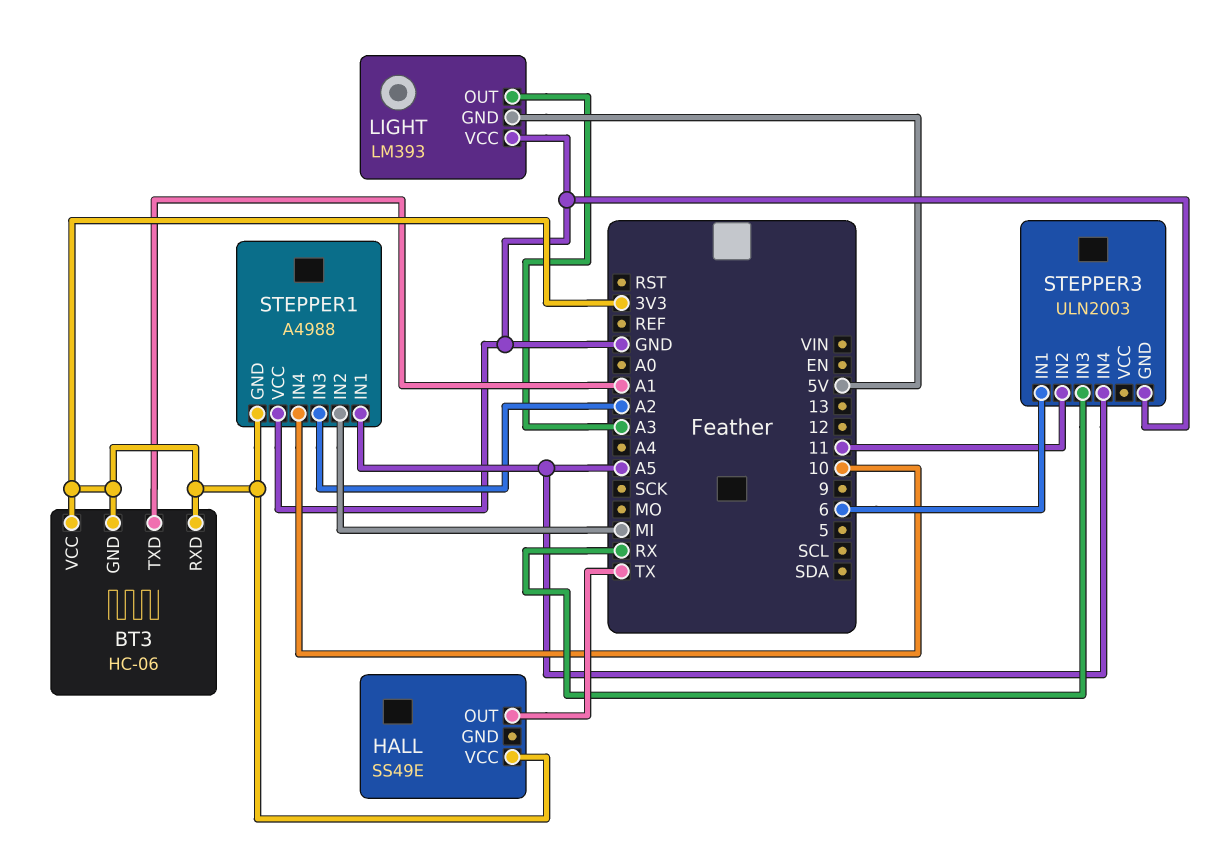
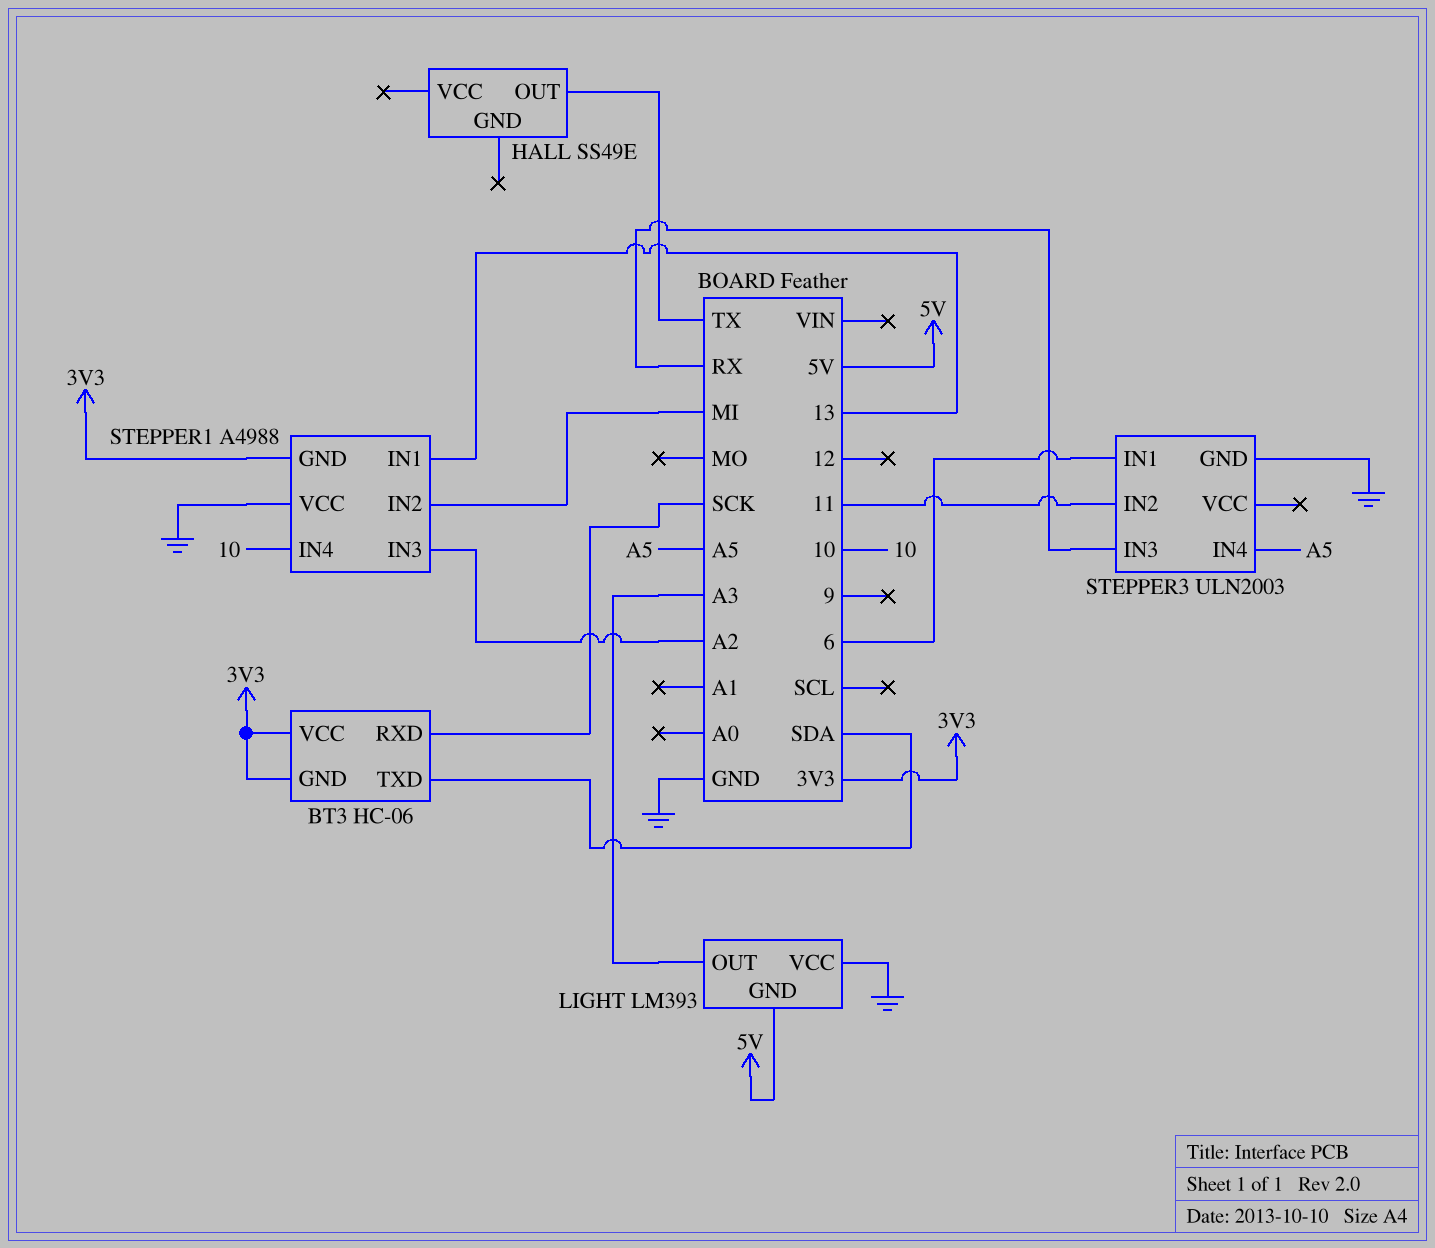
BT3 pin RXD: 3V3 -> SCK
BT3 pin TXD: A1 -> SDA
HALL pin VCC: 3V3 -> none
STEPPER1 pin IN1: A5 -> 13

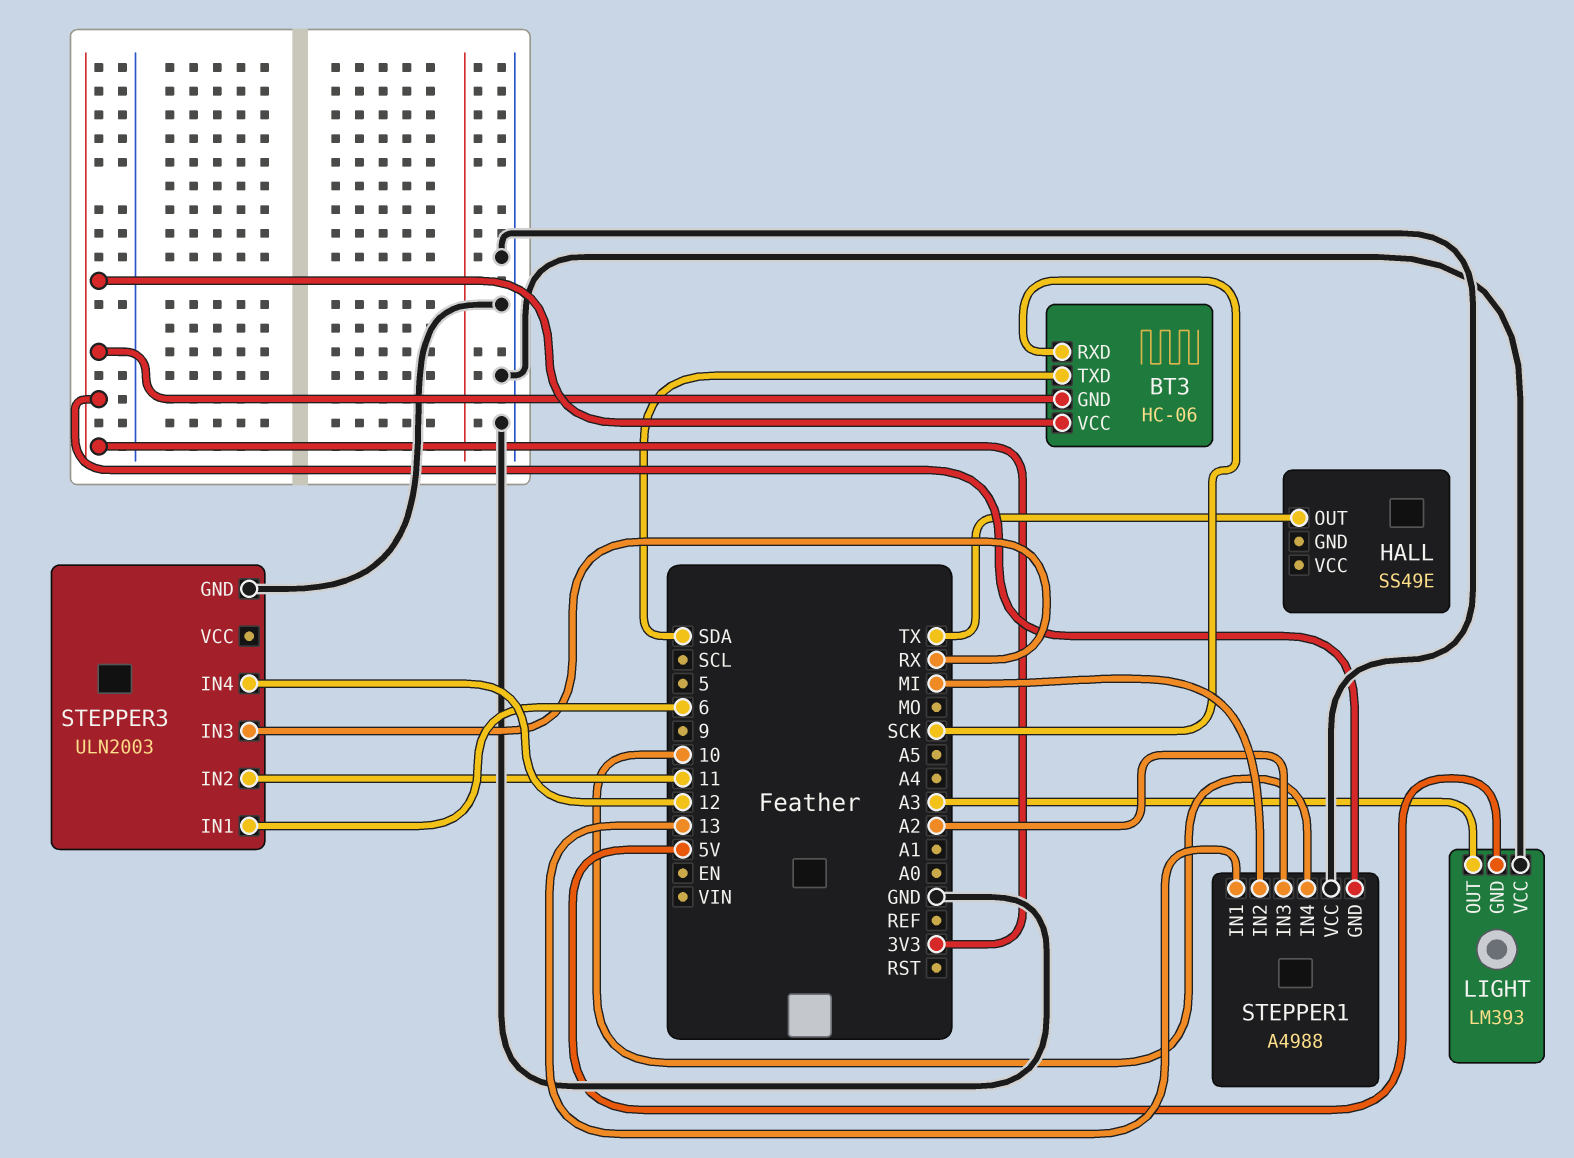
STEPPER3 pin IN4: A5 -> 12

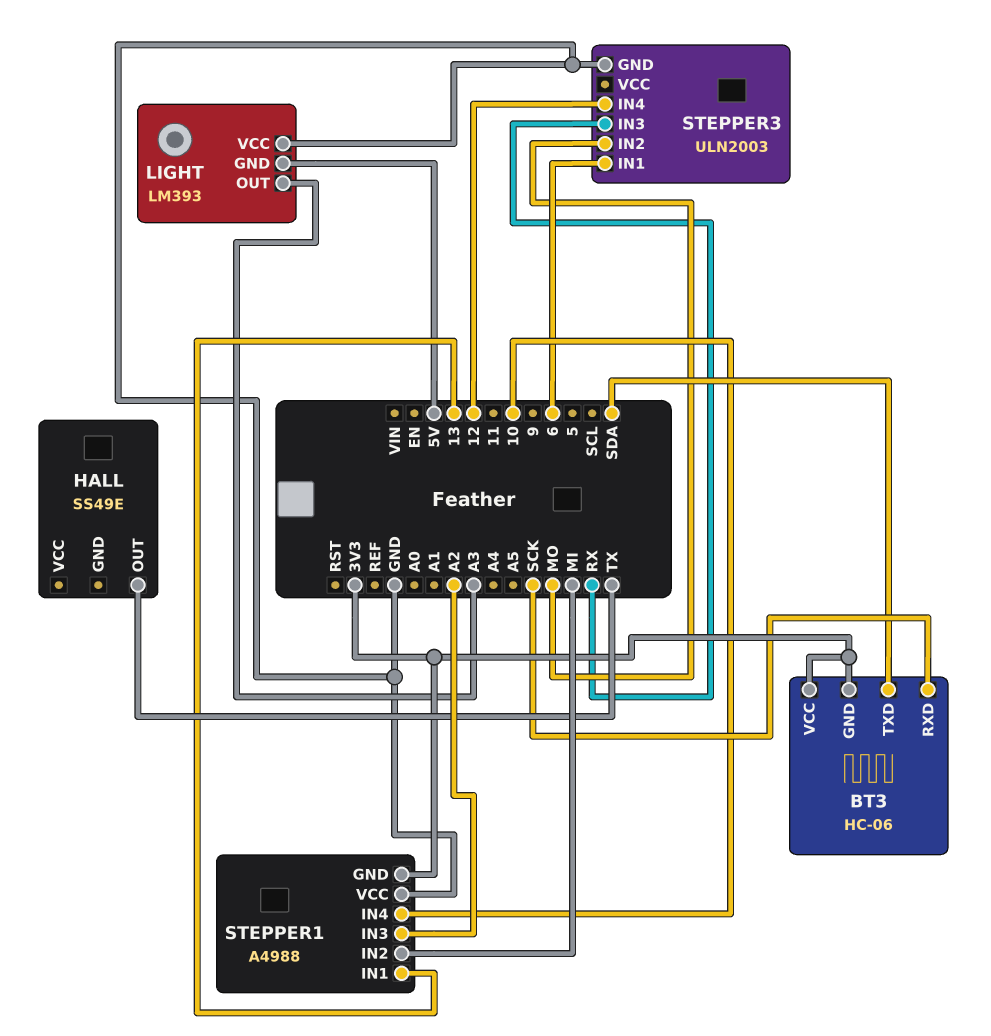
STEPPER3 pin IN2: 11 -> MO

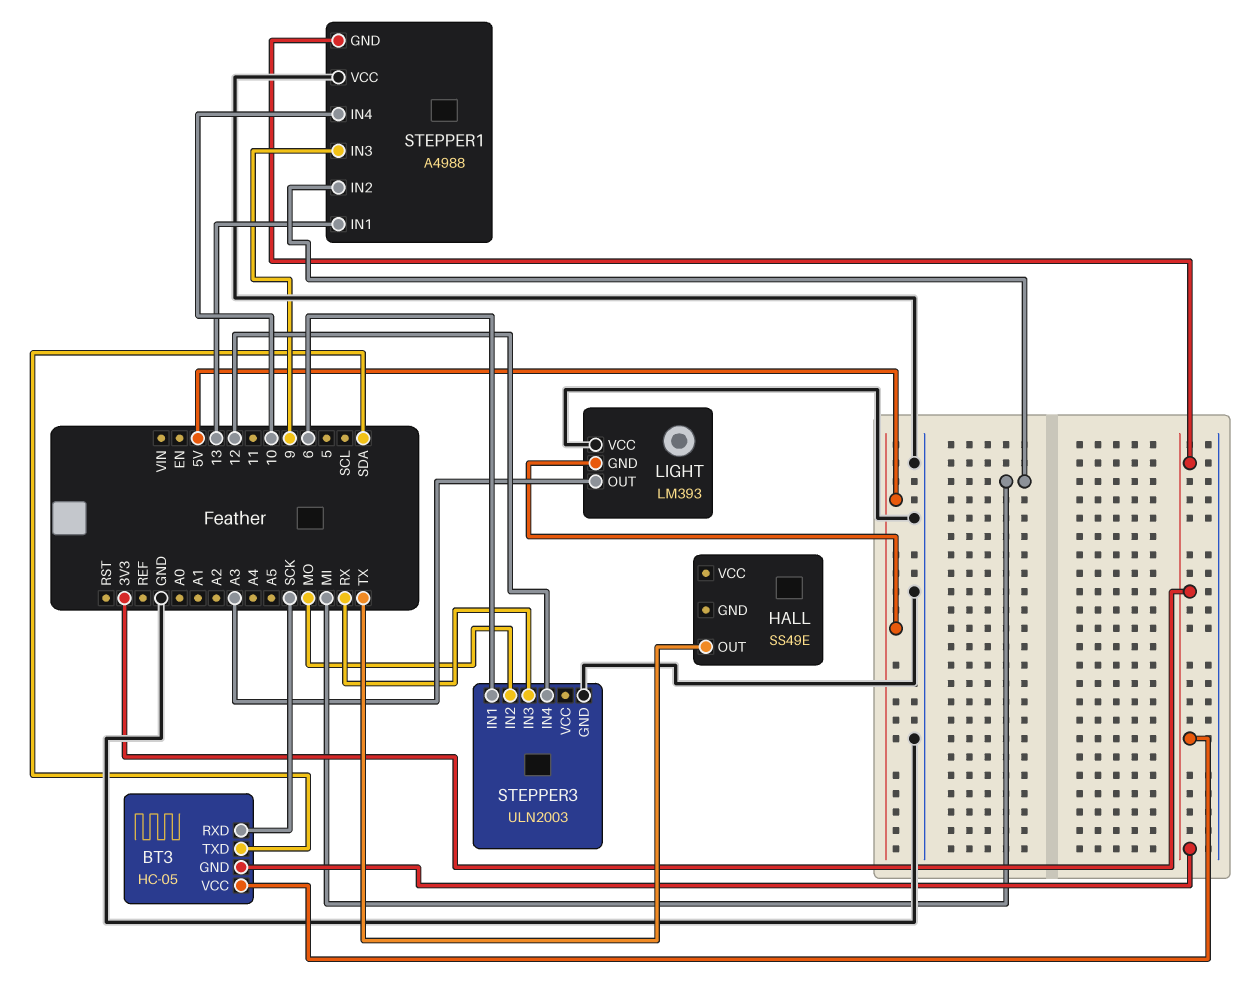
BT3: HC-06 -> HC-05
STEPPER1 pin IN3: A2 -> 9

